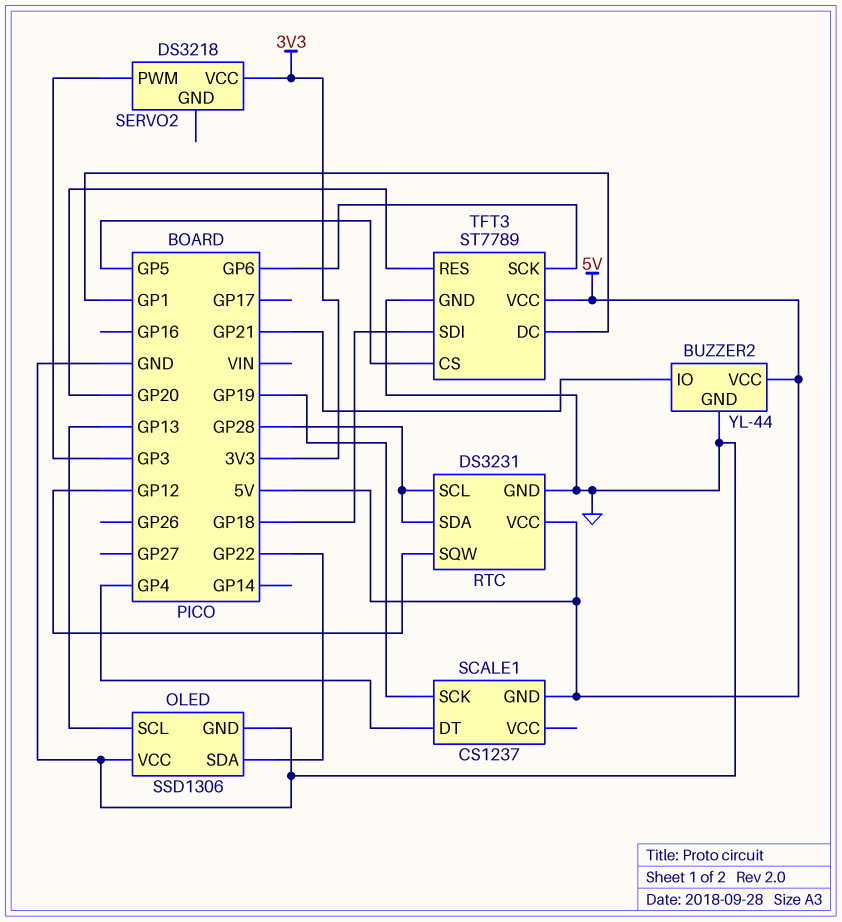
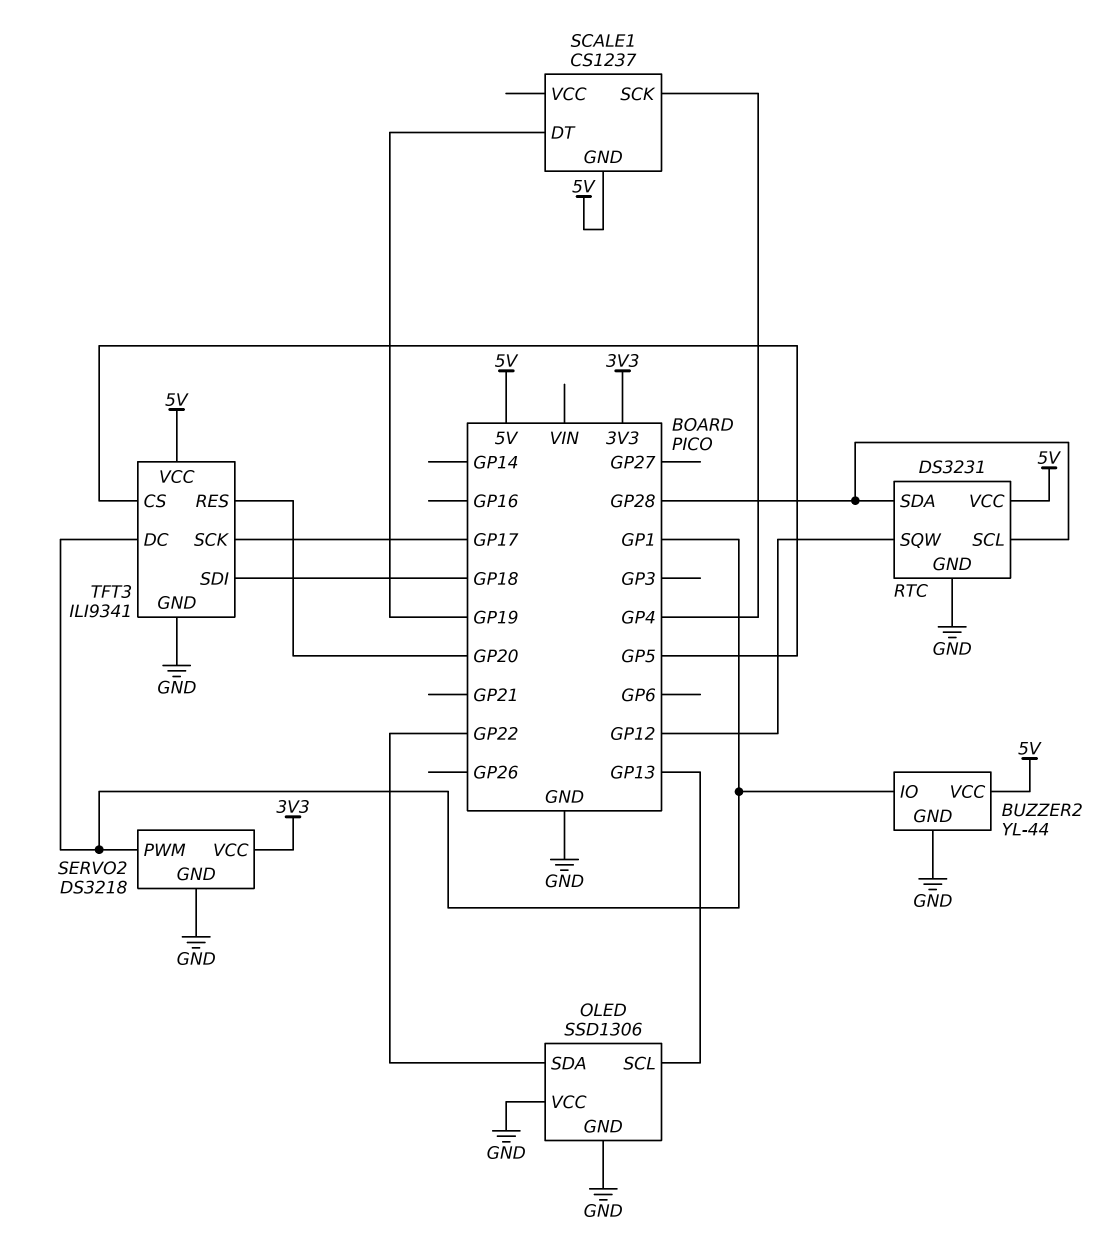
BUZZER2 pin IO: GP21 -> GP1
SCALE1 pin DT: GP4 -> GP19
SCALE1 pin SCK: GP19 -> GP4
SERVO2 pin GND: none -> GND
SERVO2 pin PWM: GP3 -> GP1
TFT3: ST7789 -> ILI9341
TFT3 pin SCK: GP6 -> GP17

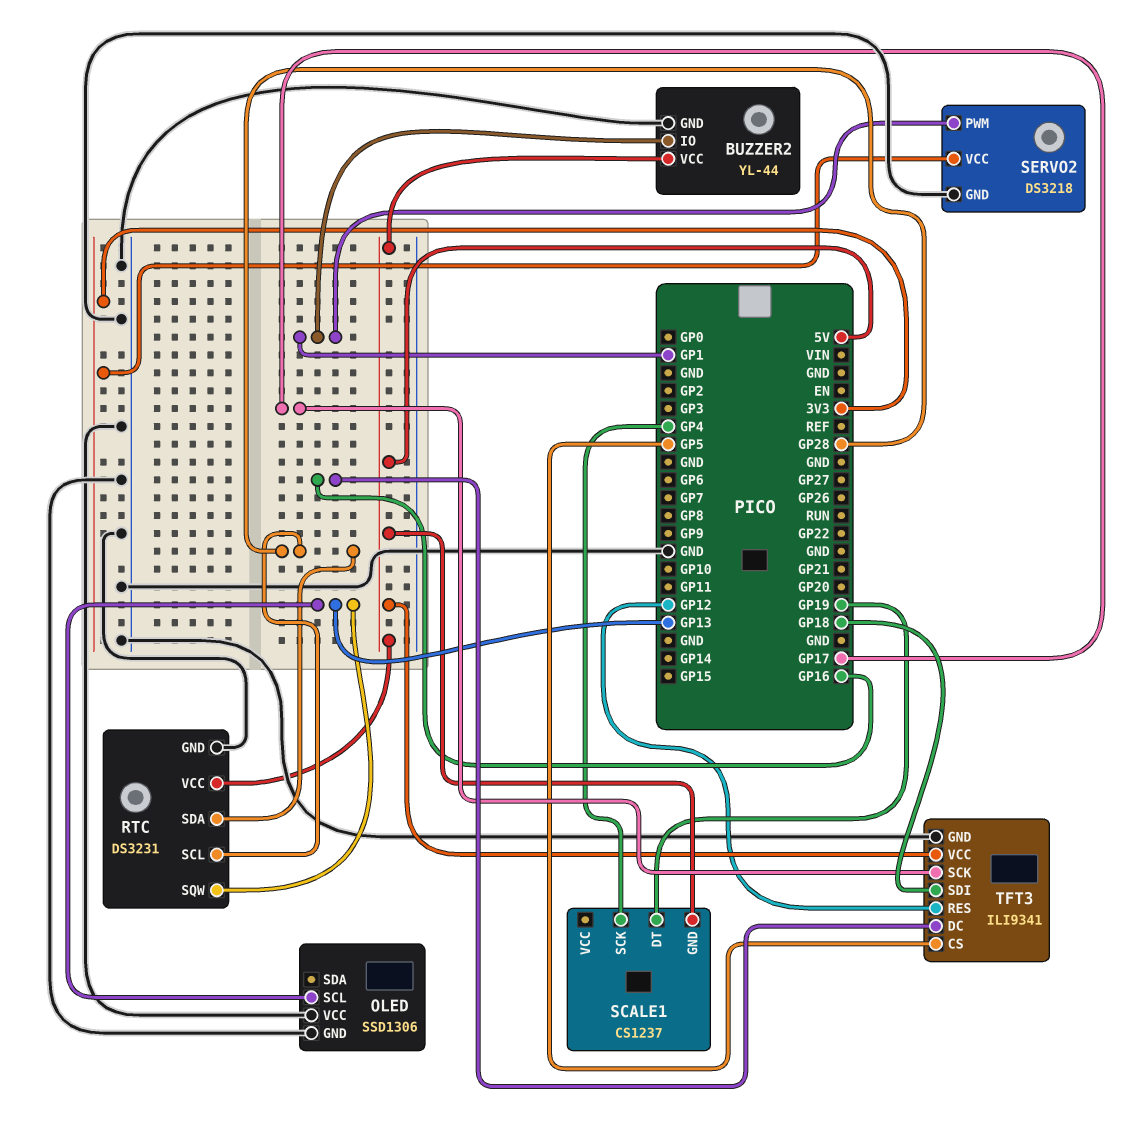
OLED pin SDA: GP22 -> none
RTC pin SQW: GP12 -> GP13
TFT3 pin DC: GP1 -> GP16
TFT3 pin RES: GP20 -> GP12

